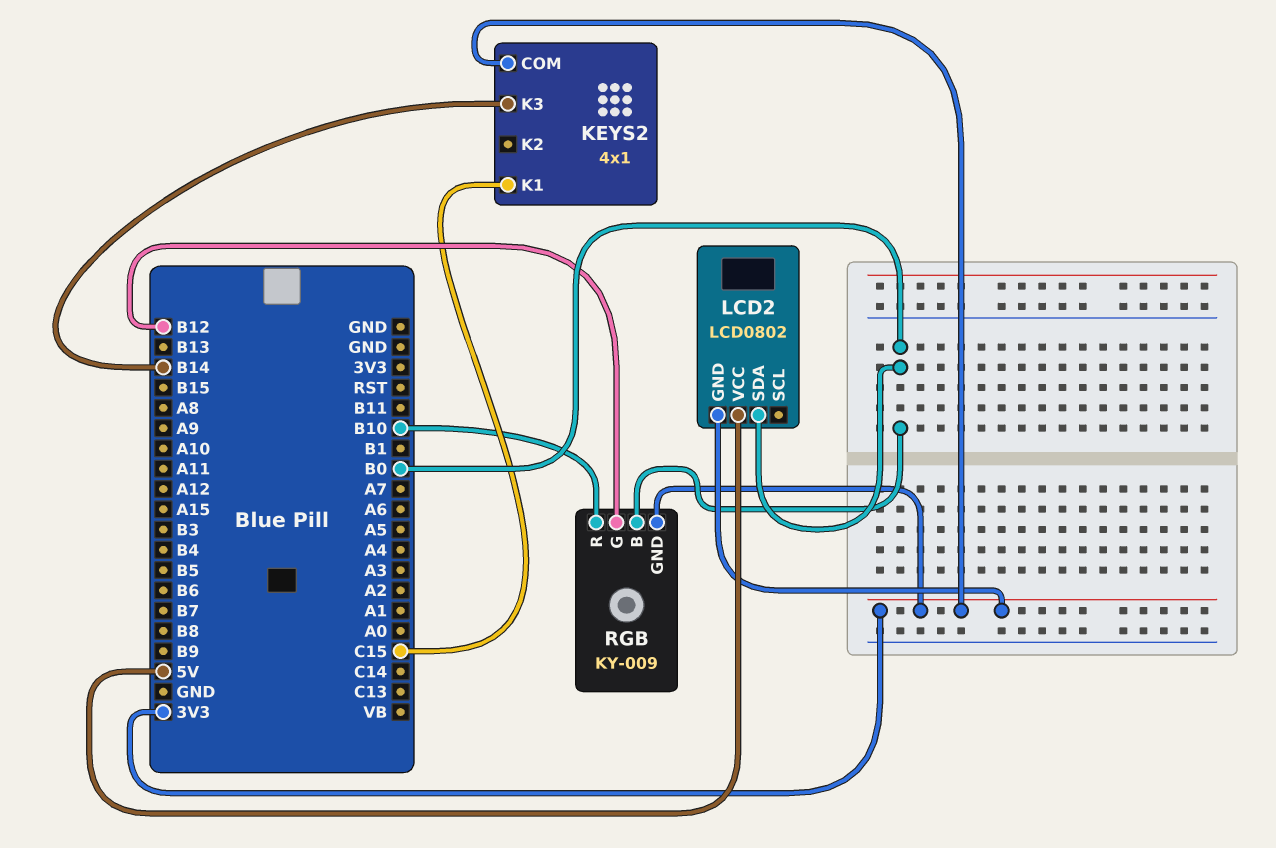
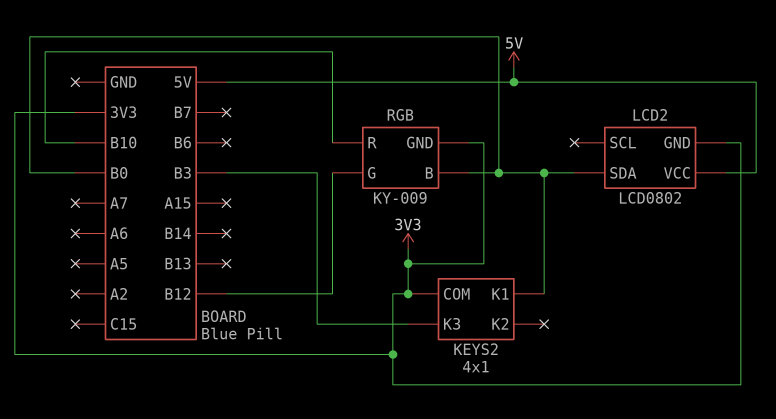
KEYS2 pin K1: C15 -> B0
KEYS2 pin K3: B14 -> B3

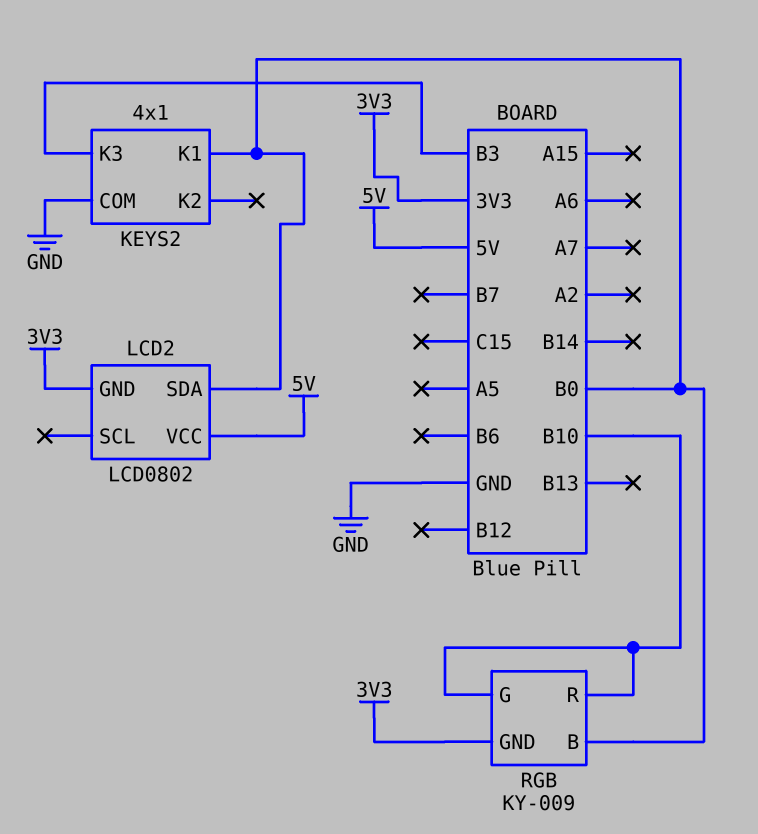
KEYS2 pin COM: 3V3 -> GND
RGB pin G: B12 -> B10

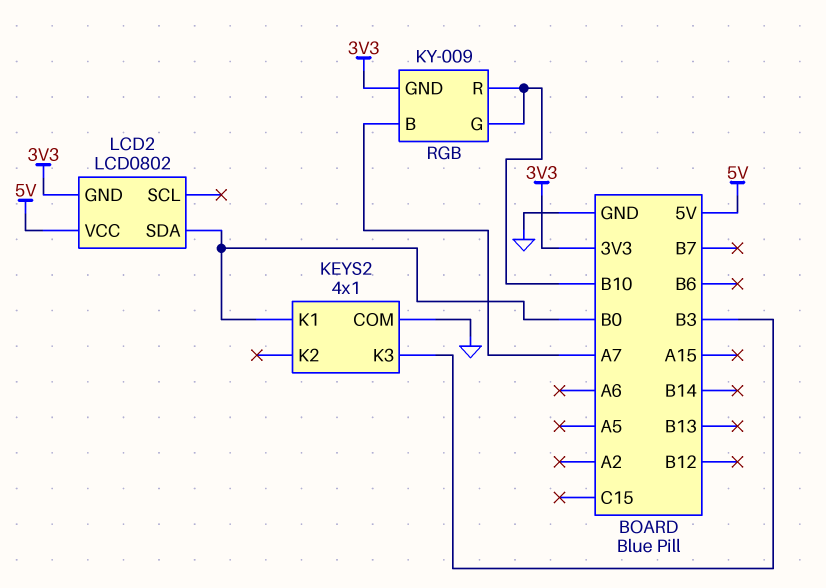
RGB pin B: B0 -> A7

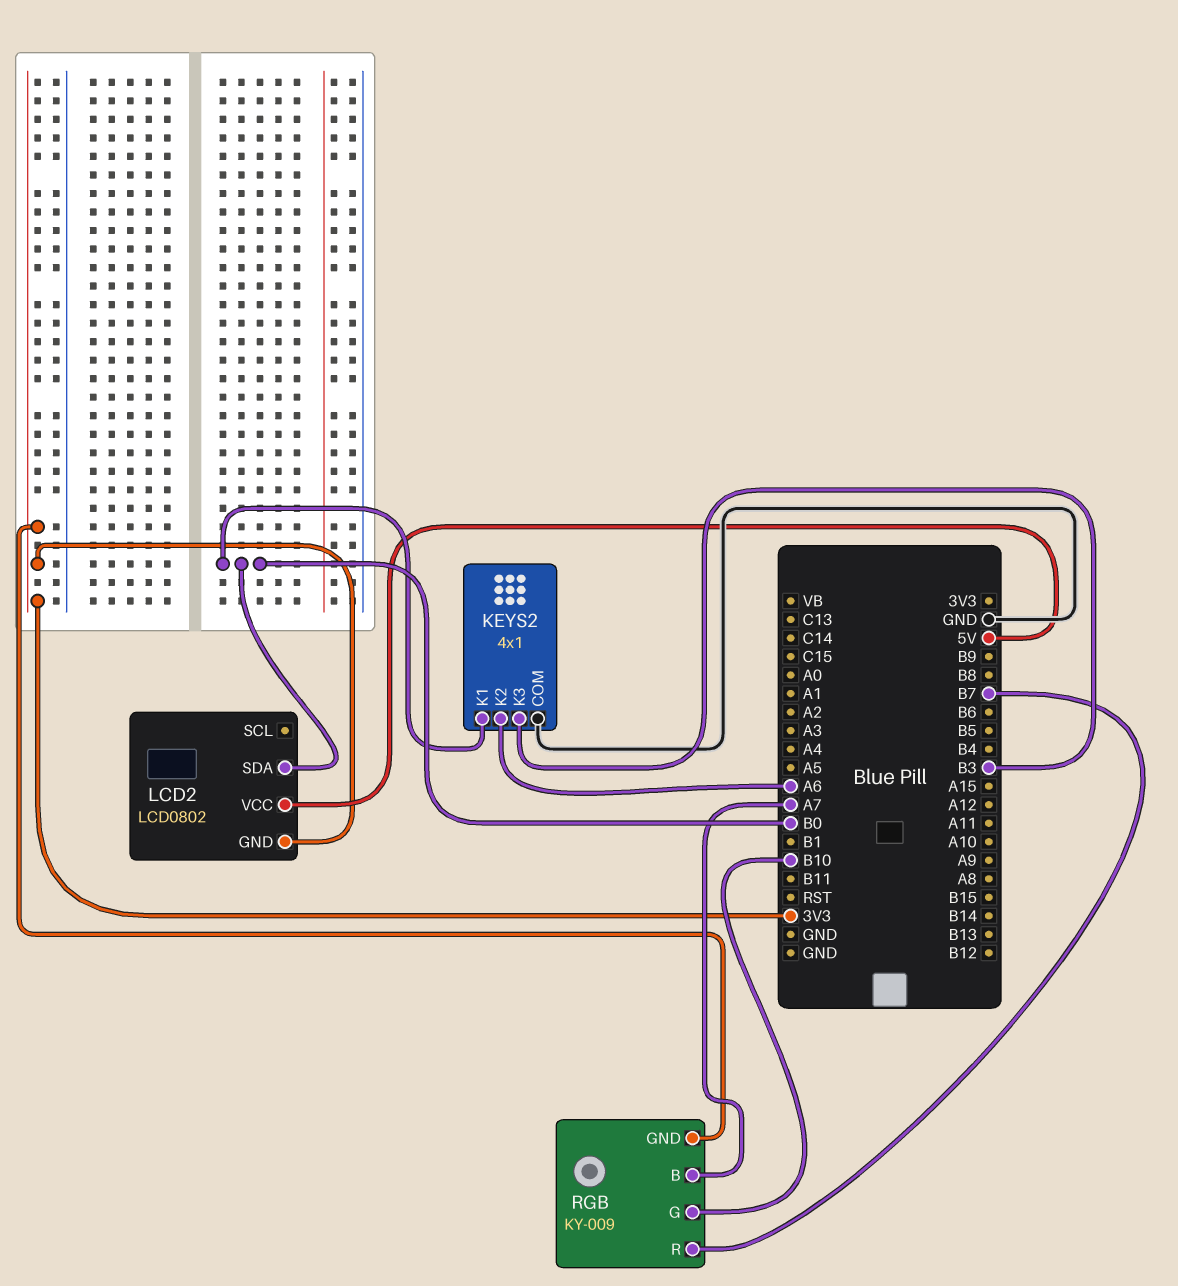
KEYS2 pin K2: none -> A6
RGB pin R: B10 -> B7

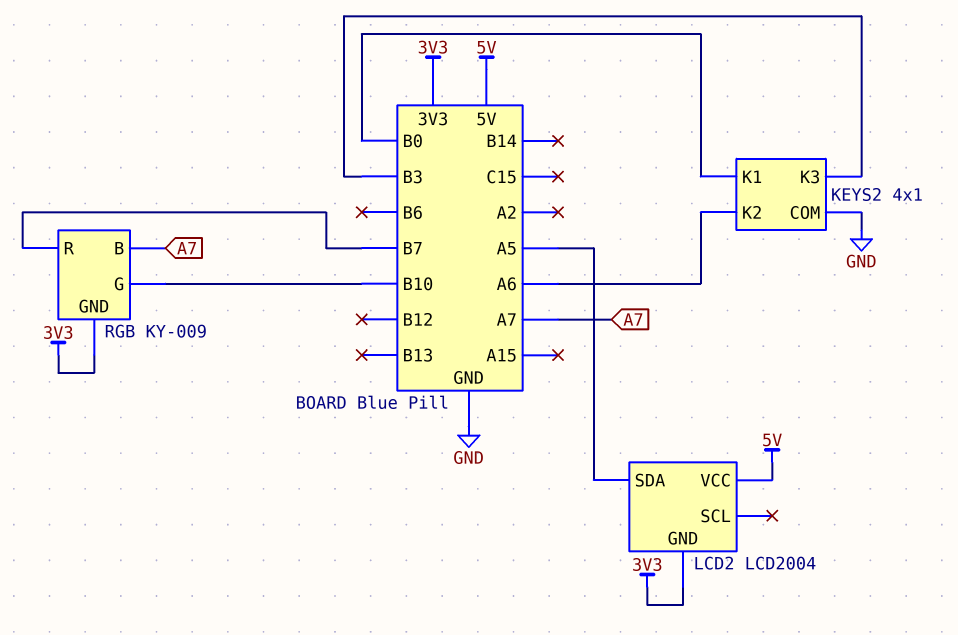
LCD2: LCD0802 -> LCD2004
LCD2 pin SDA: B0 -> A5

